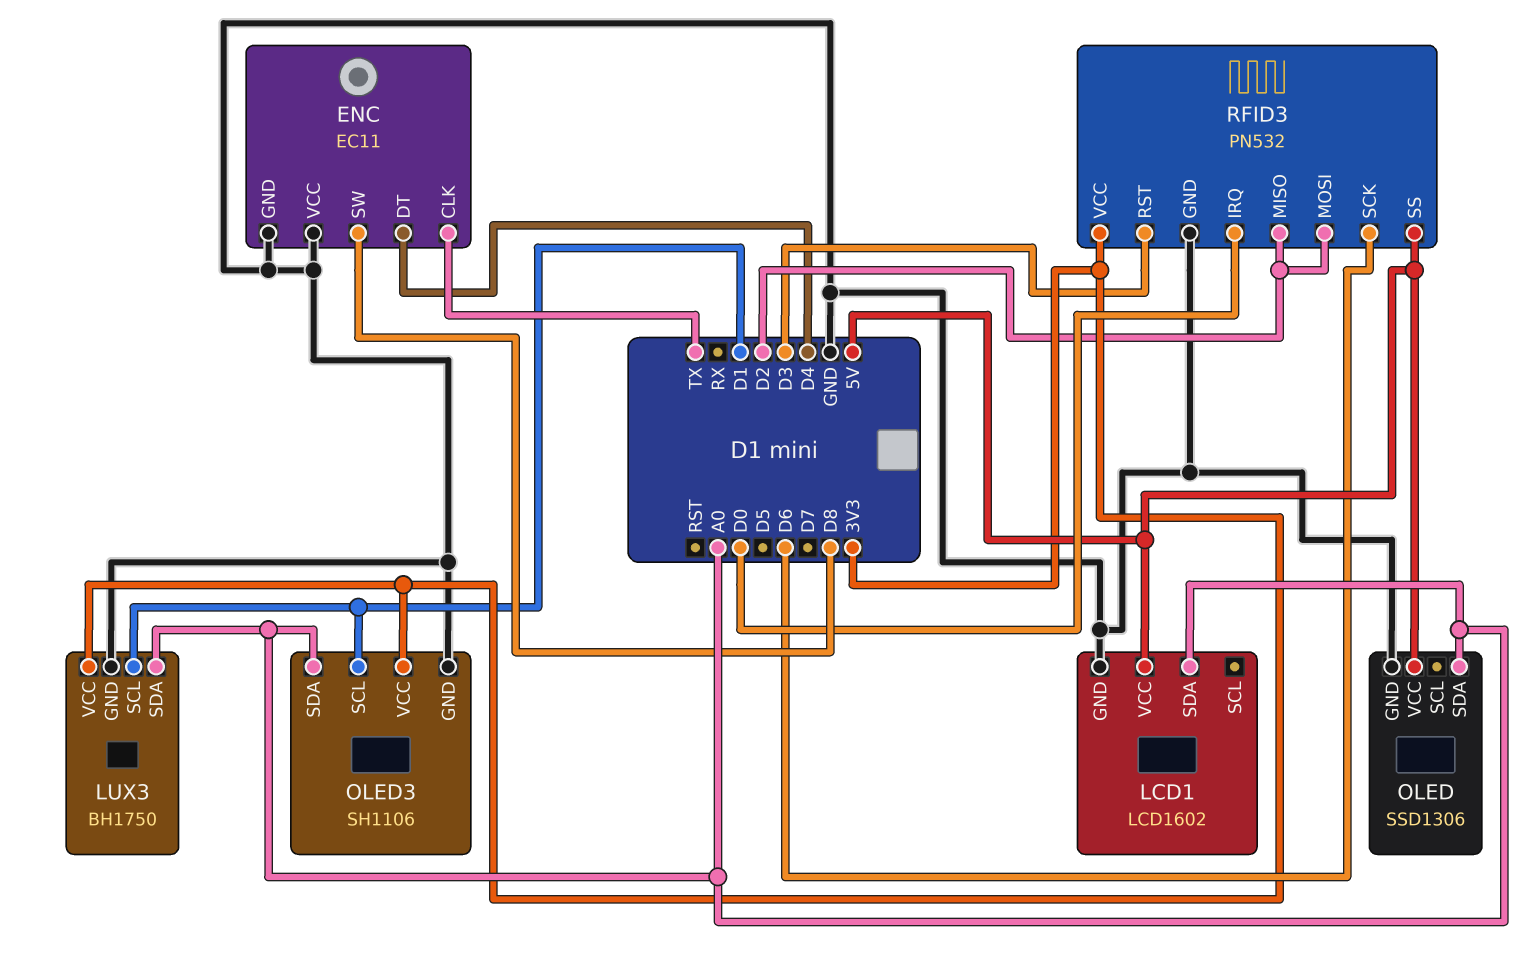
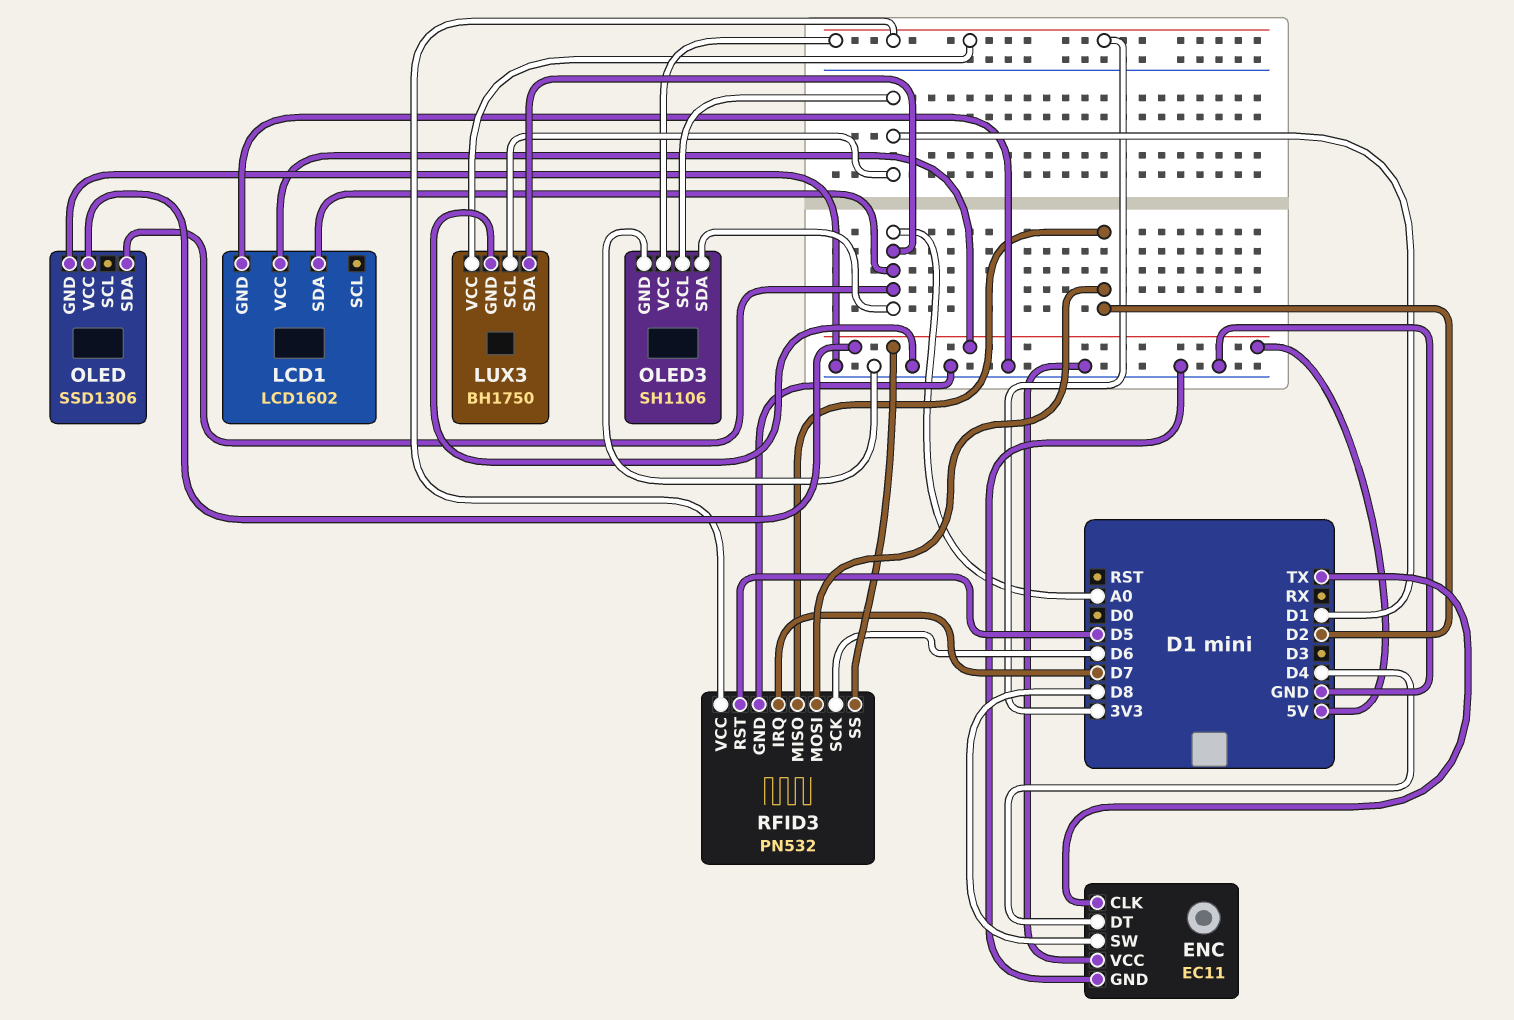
RFID3 pin IRQ: D0 -> D7
RFID3 pin RST: D3 -> D5

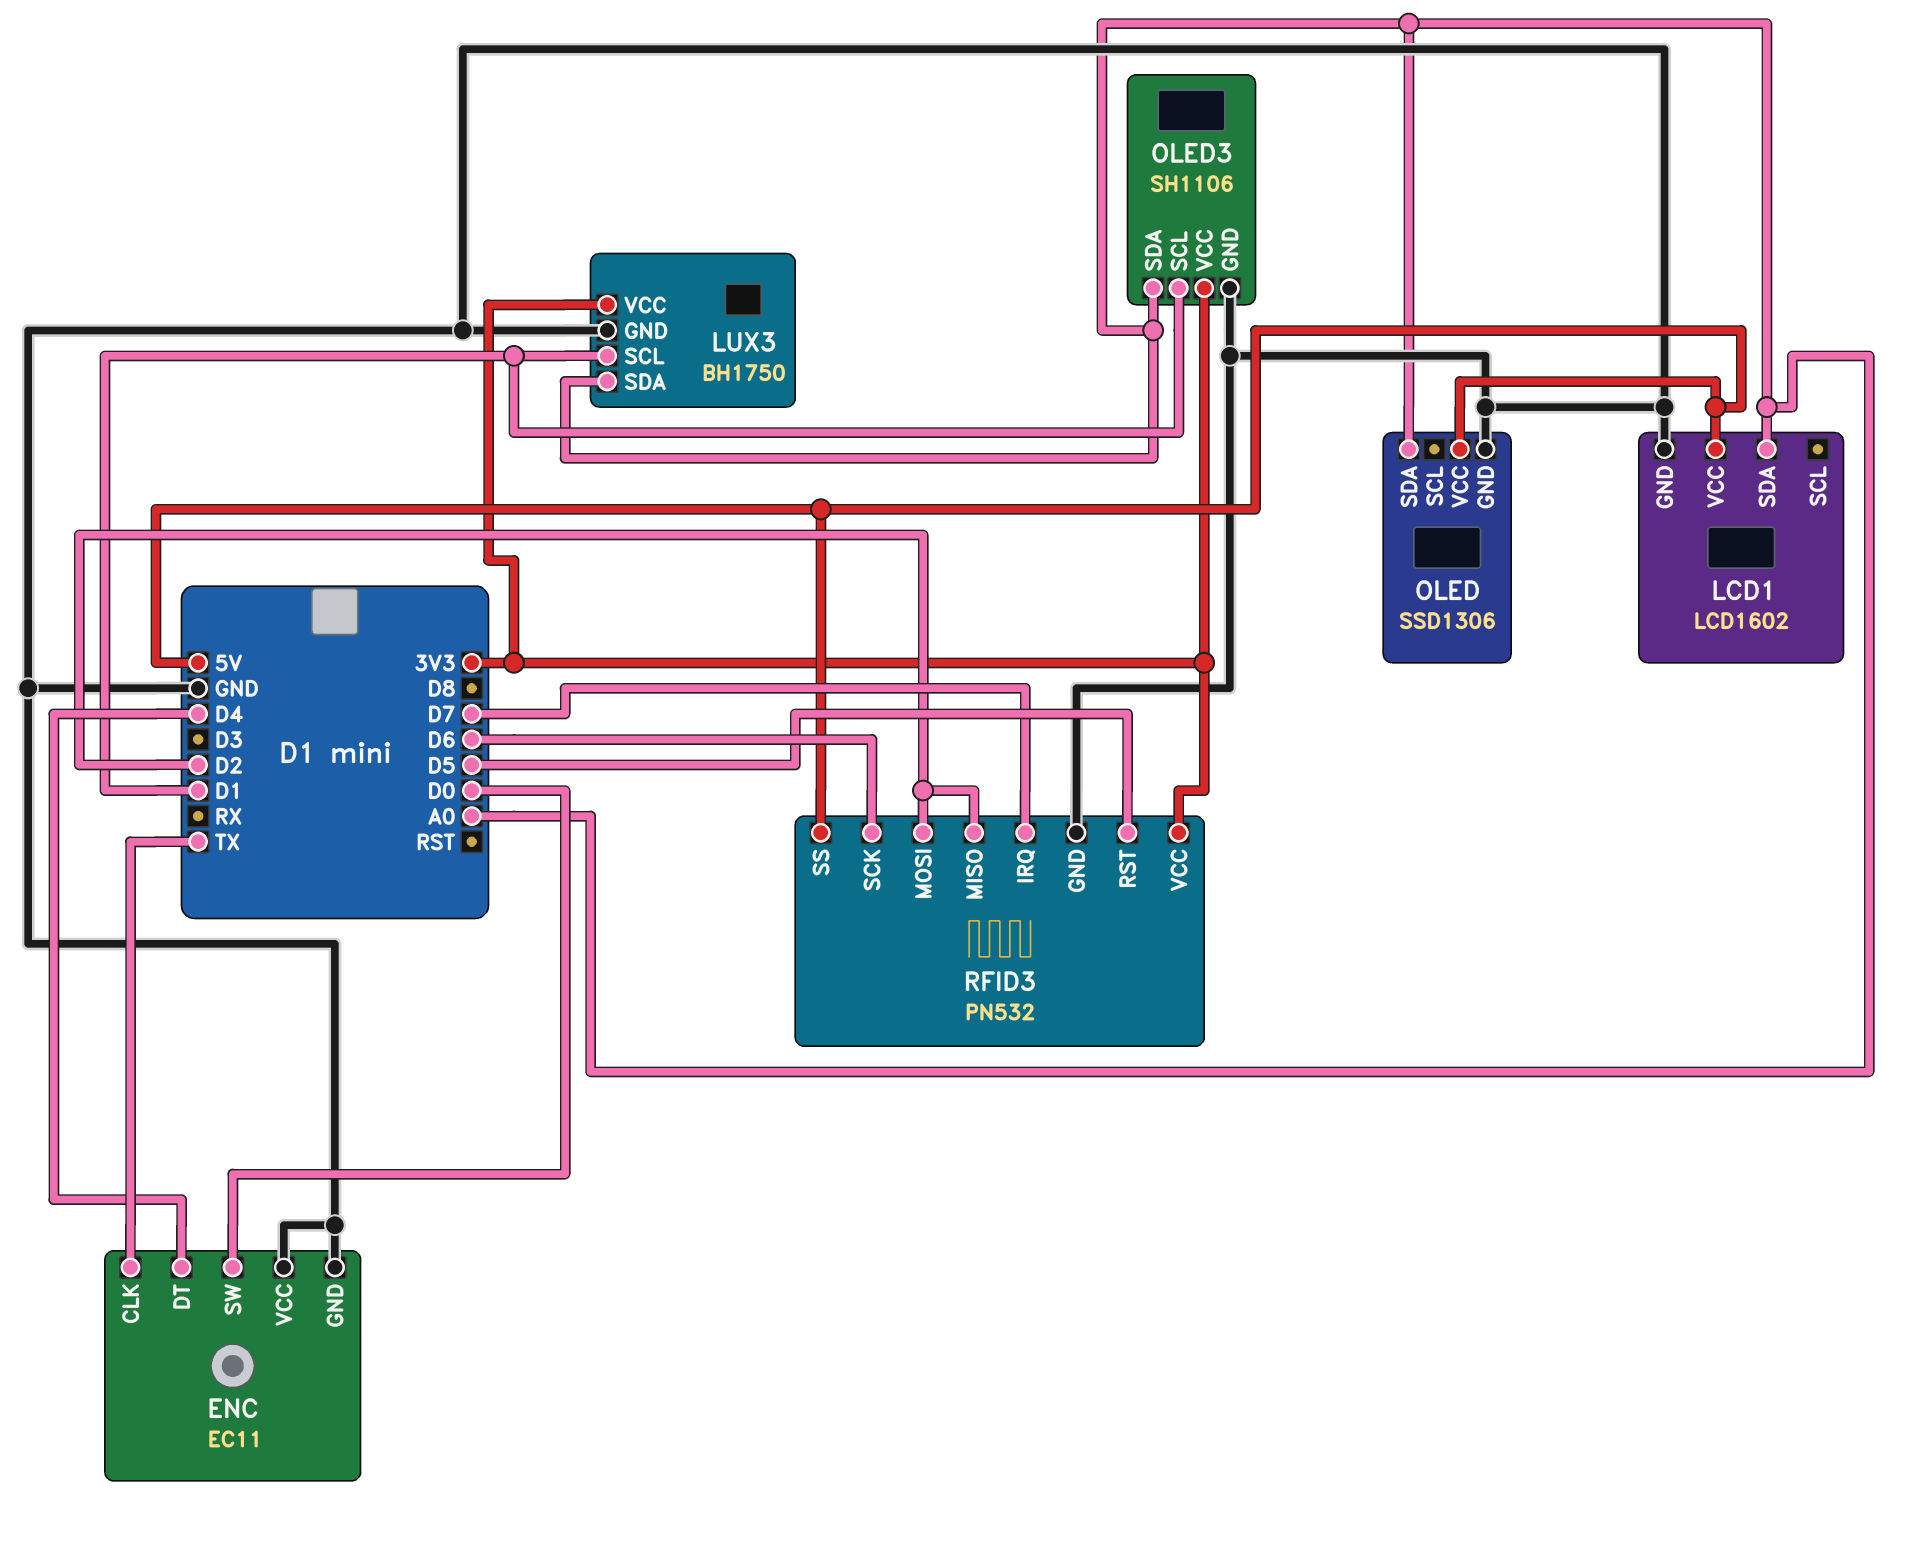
ENC pin SW: D8 -> D0

